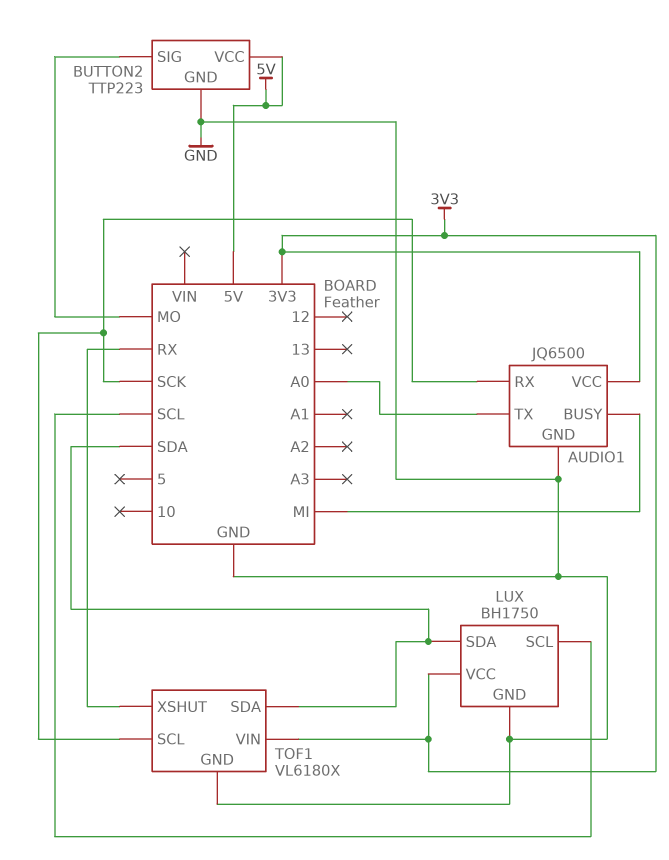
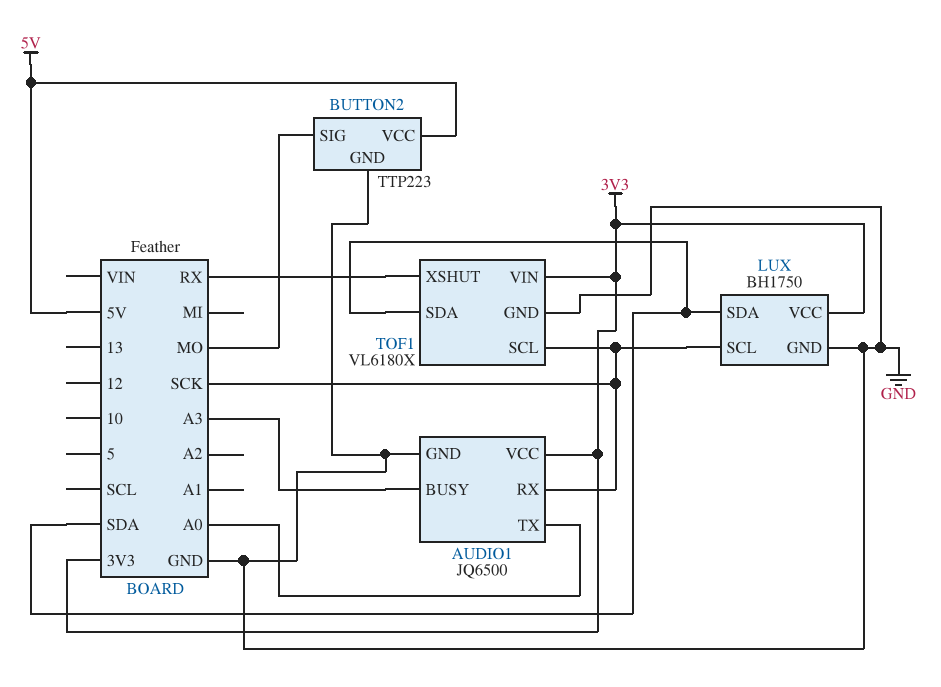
AUDIO1 pin BUSY: MI -> A3
LUX pin SCL: SCL -> SCK

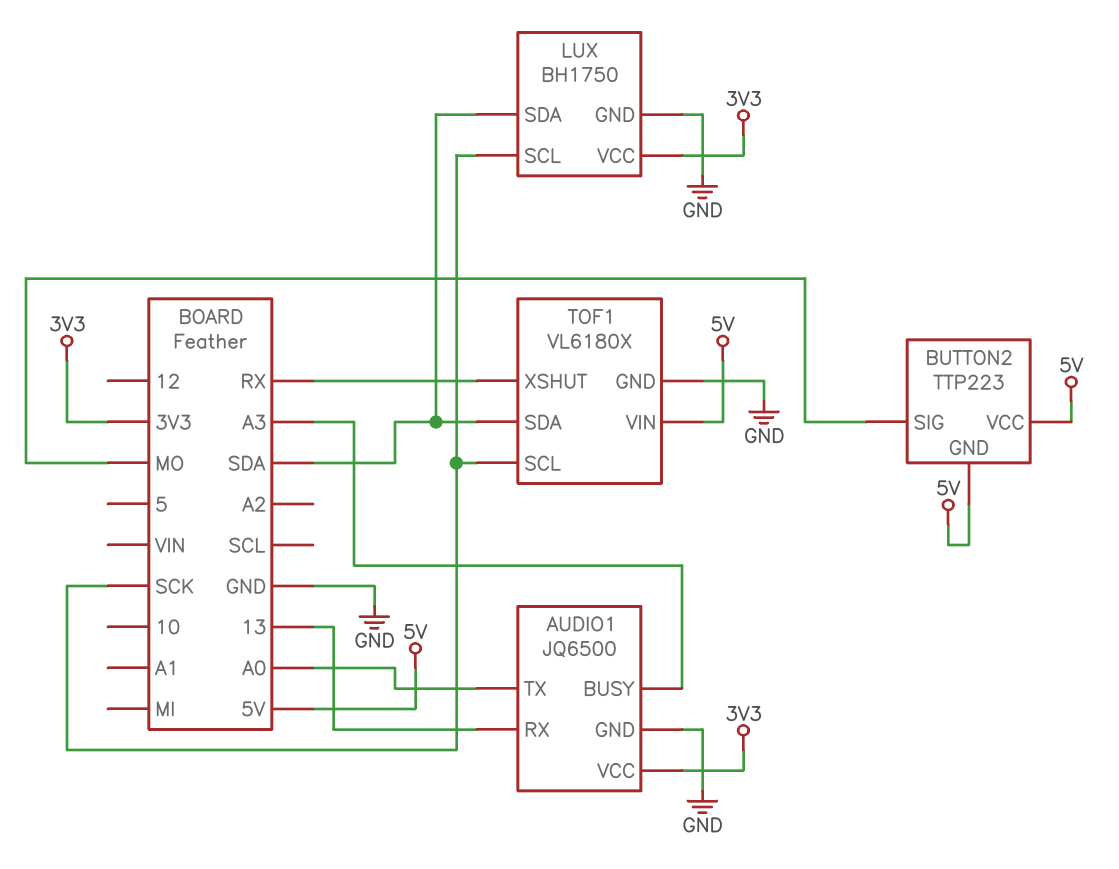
AUDIO1 pin RX: SCK -> 13
BUTTON2 pin GND: GND -> 5V
TOF1 pin VIN: 3V3 -> 5V

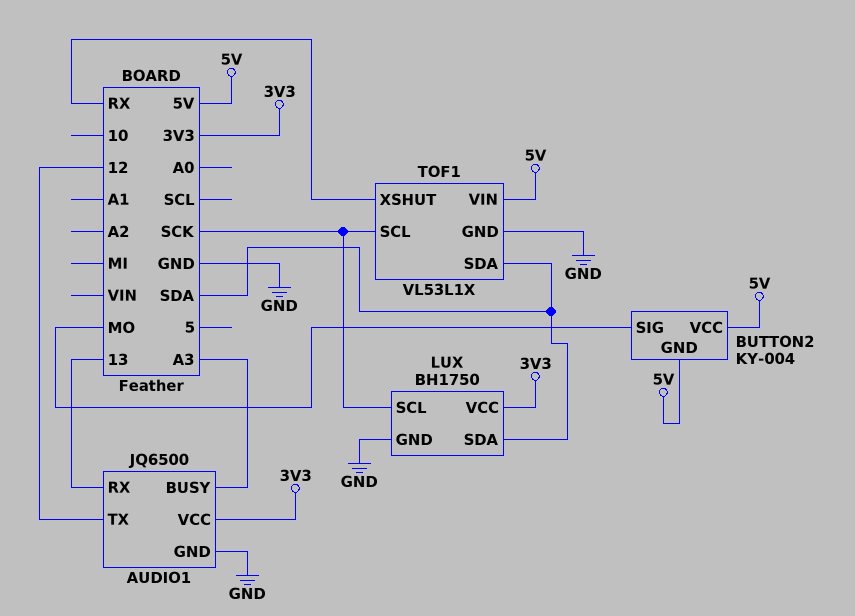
AUDIO1 pin TX: A0 -> 12
BUTTON2: TTP223 -> KY-004
TOF1: VL6180X -> VL53L1X

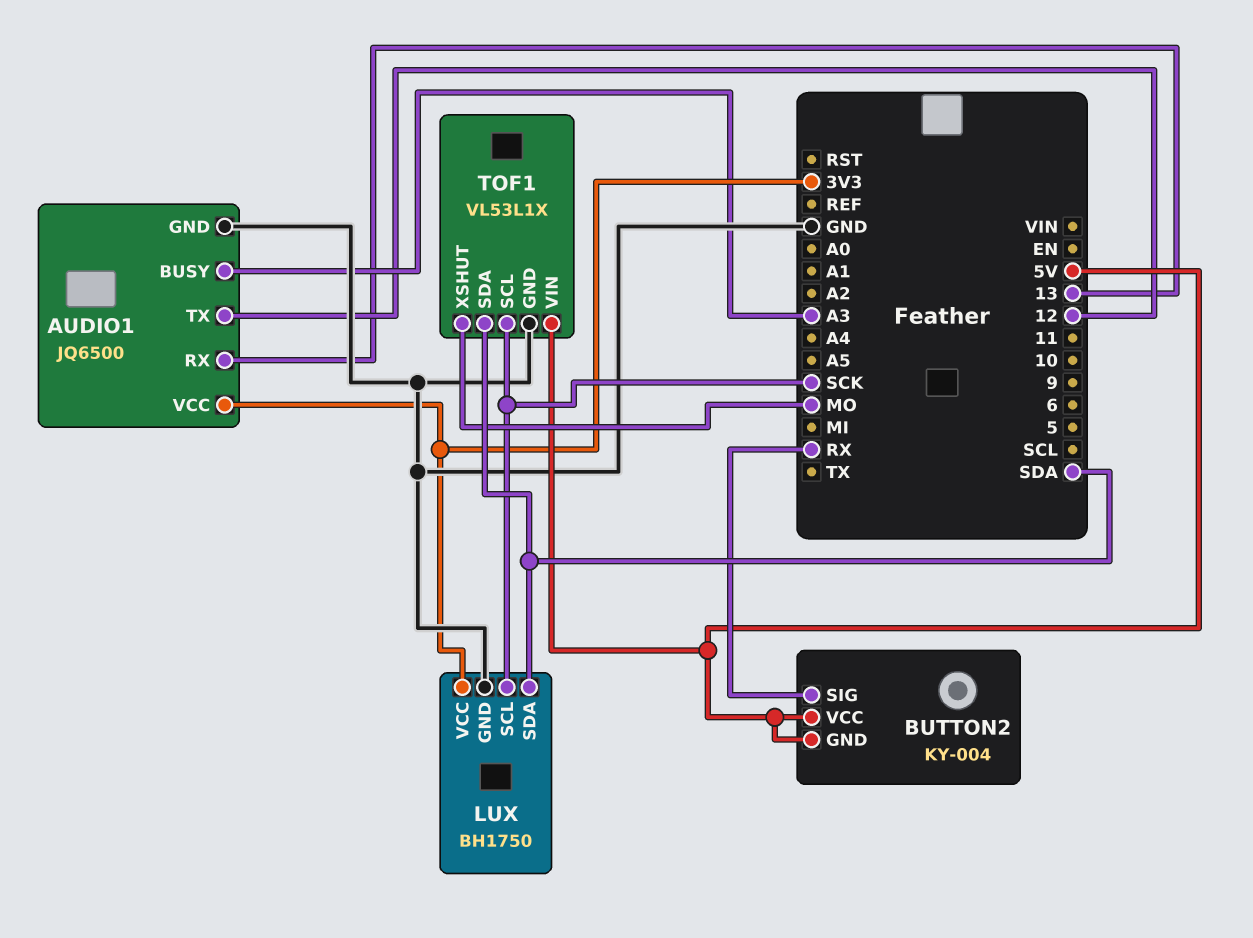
BUTTON2 pin SIG: MO -> RX
TOF1 pin XSHUT: RX -> MO

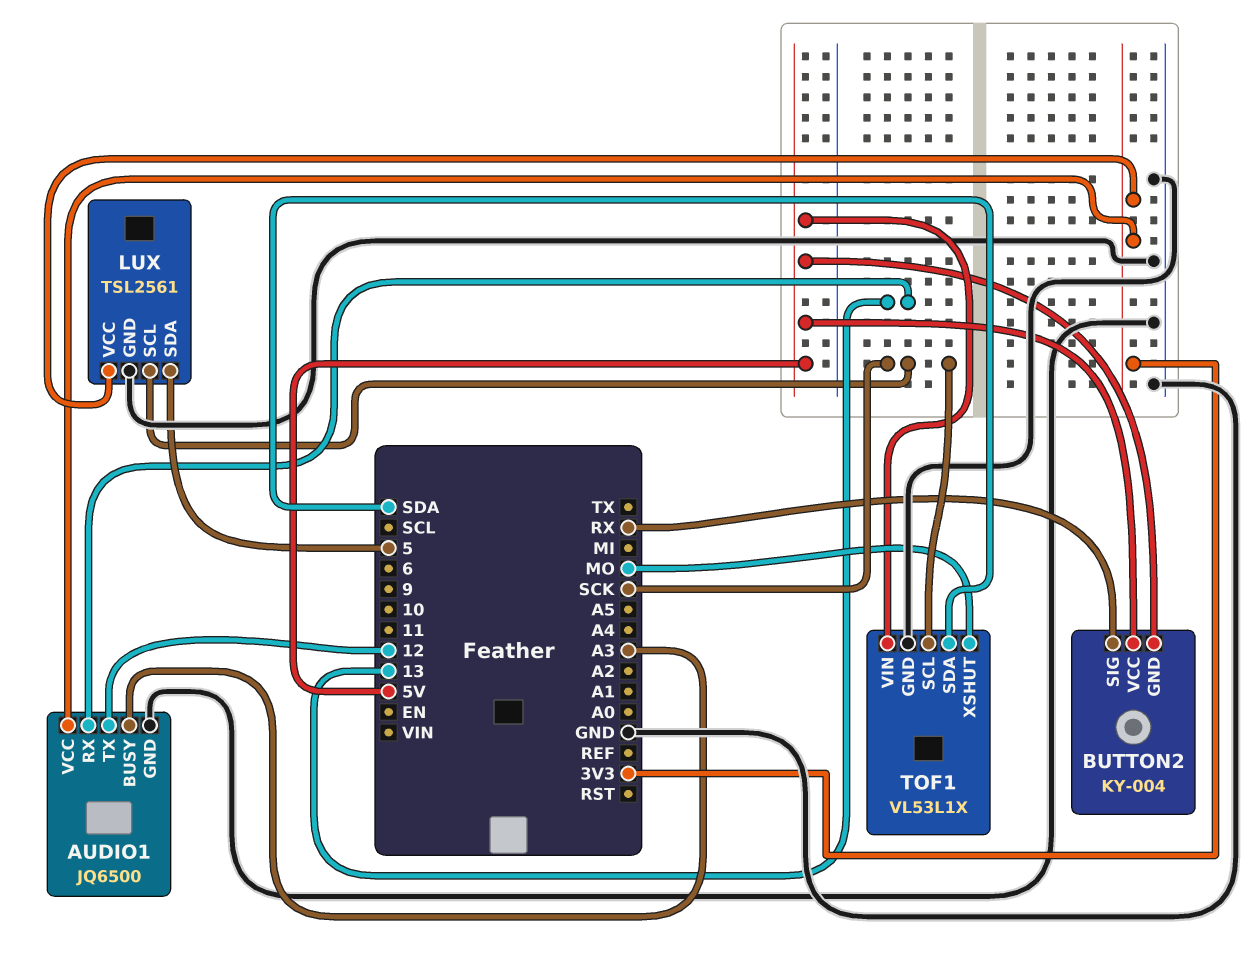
LUX: BH1750 -> TSL2561
LUX pin SDA: SDA -> 5

